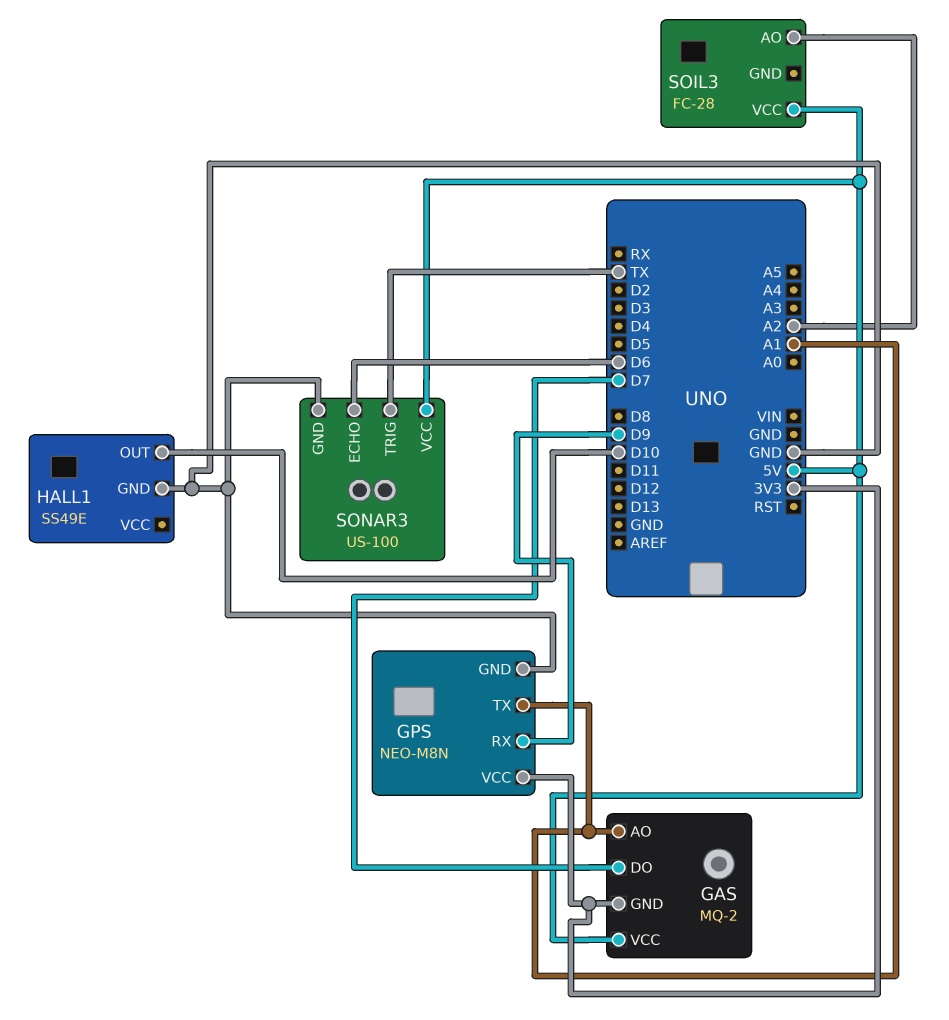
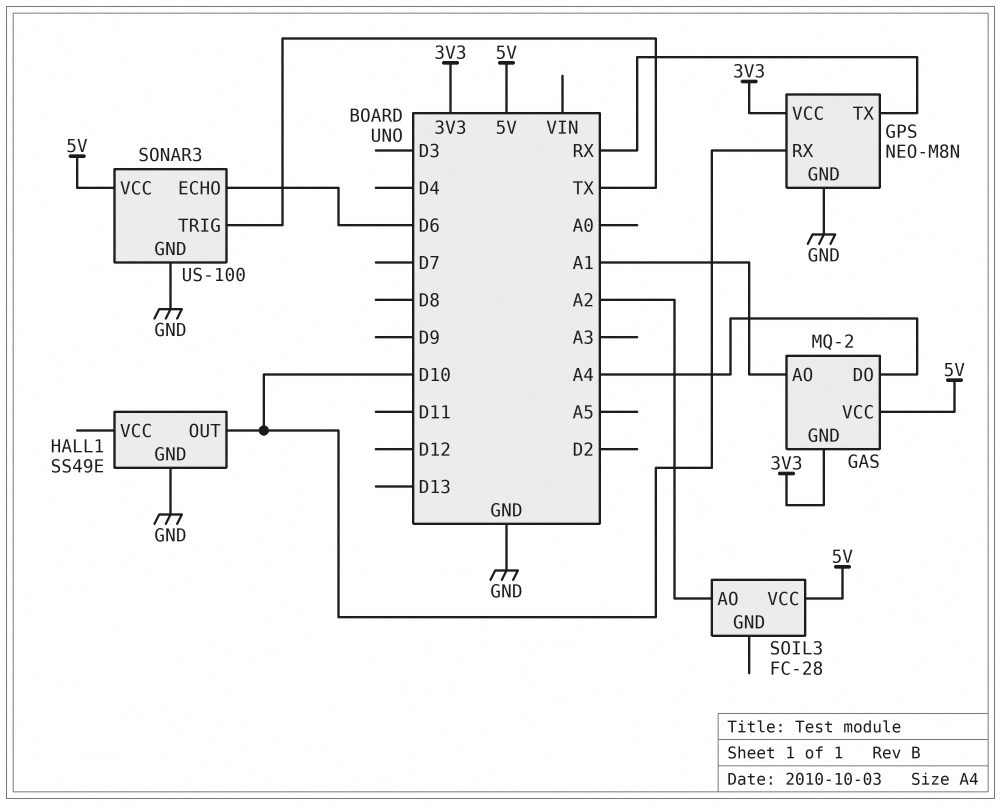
GAS pin DO: D7 -> A4
GPS pin RX: D9 -> D10
GPS pin TX: A1 -> RX

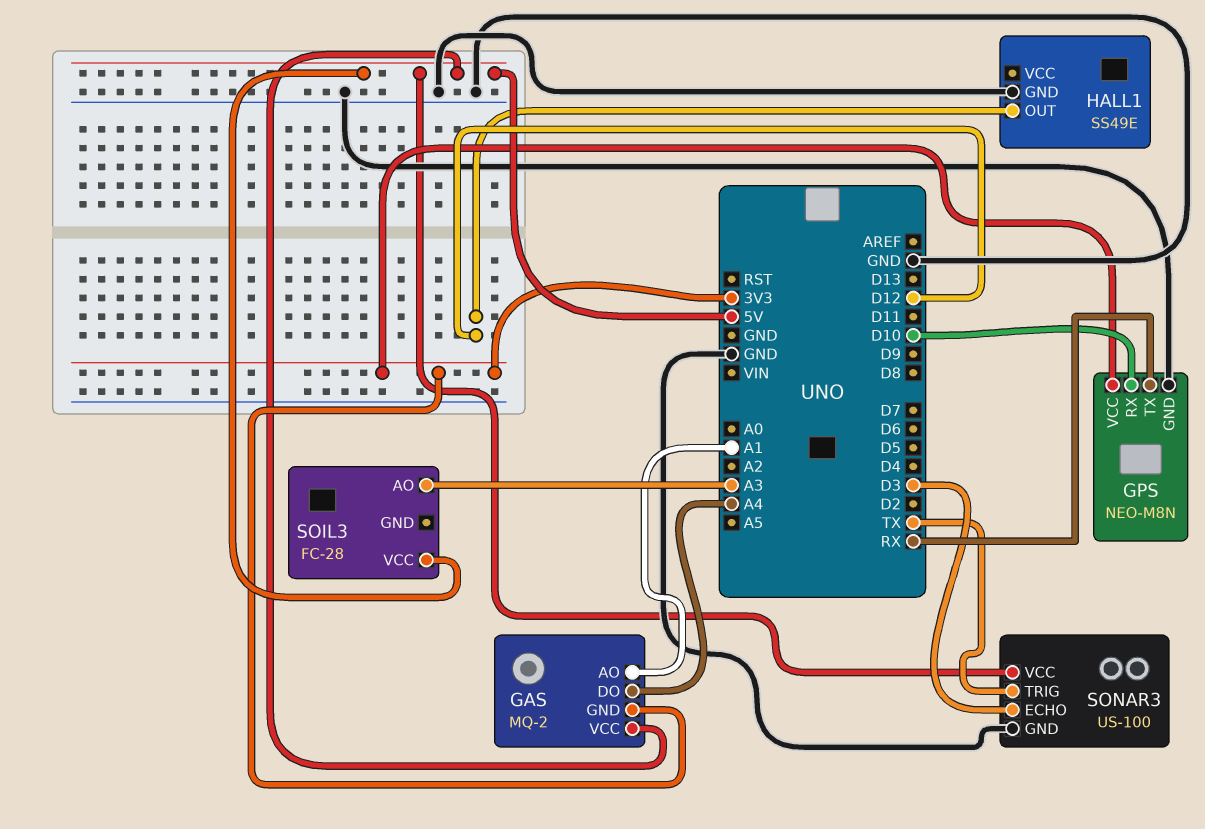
HALL1 pin OUT: D10 -> D12
SOIL3 pin AO: A2 -> A3
SONAR3 pin ECHO: D6 -> D3

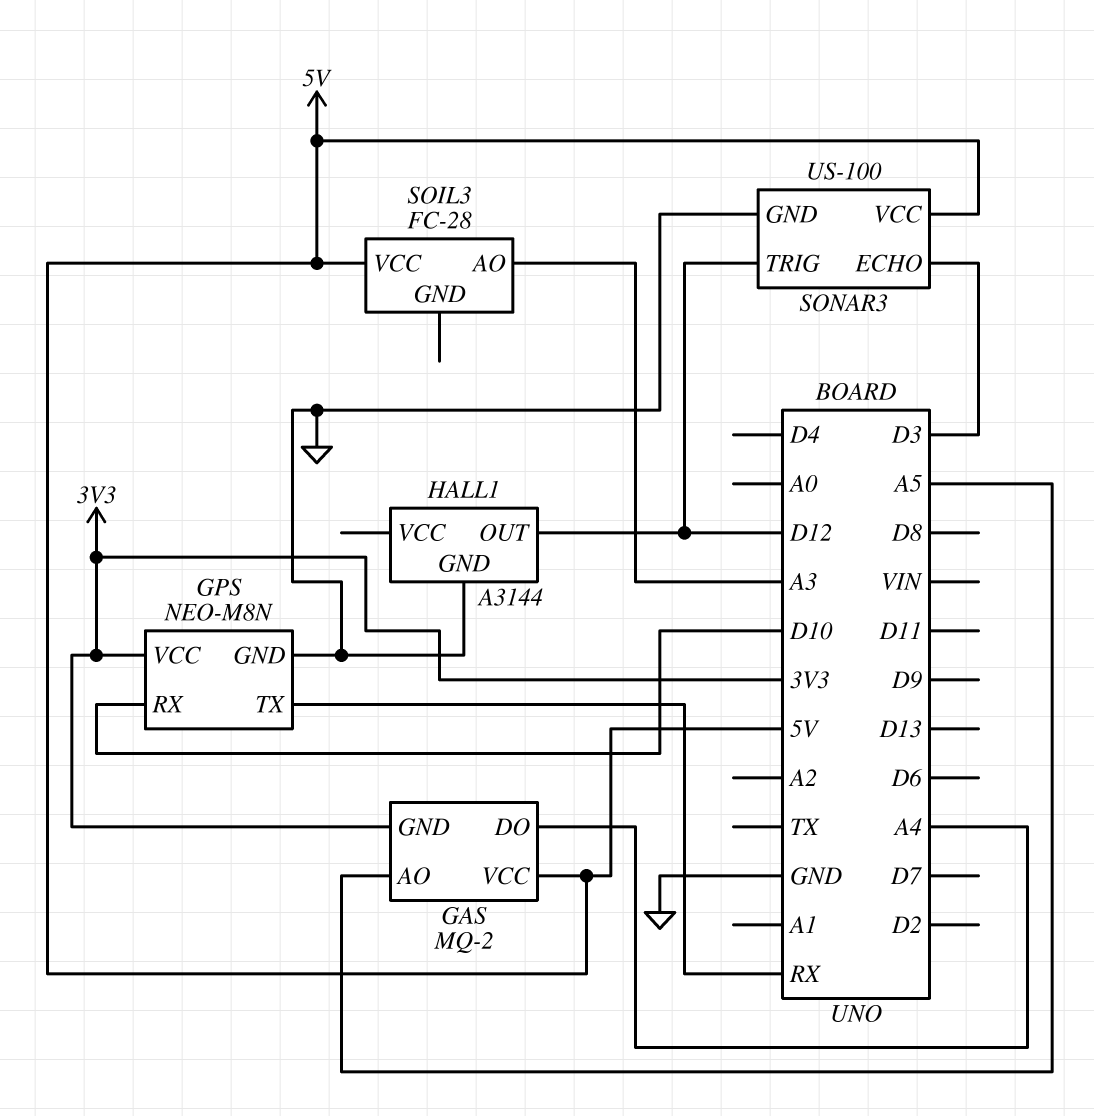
GAS pin AO: A1 -> A5
HALL1: SS49E -> A3144
SONAR3 pin TRIG: TX -> D12

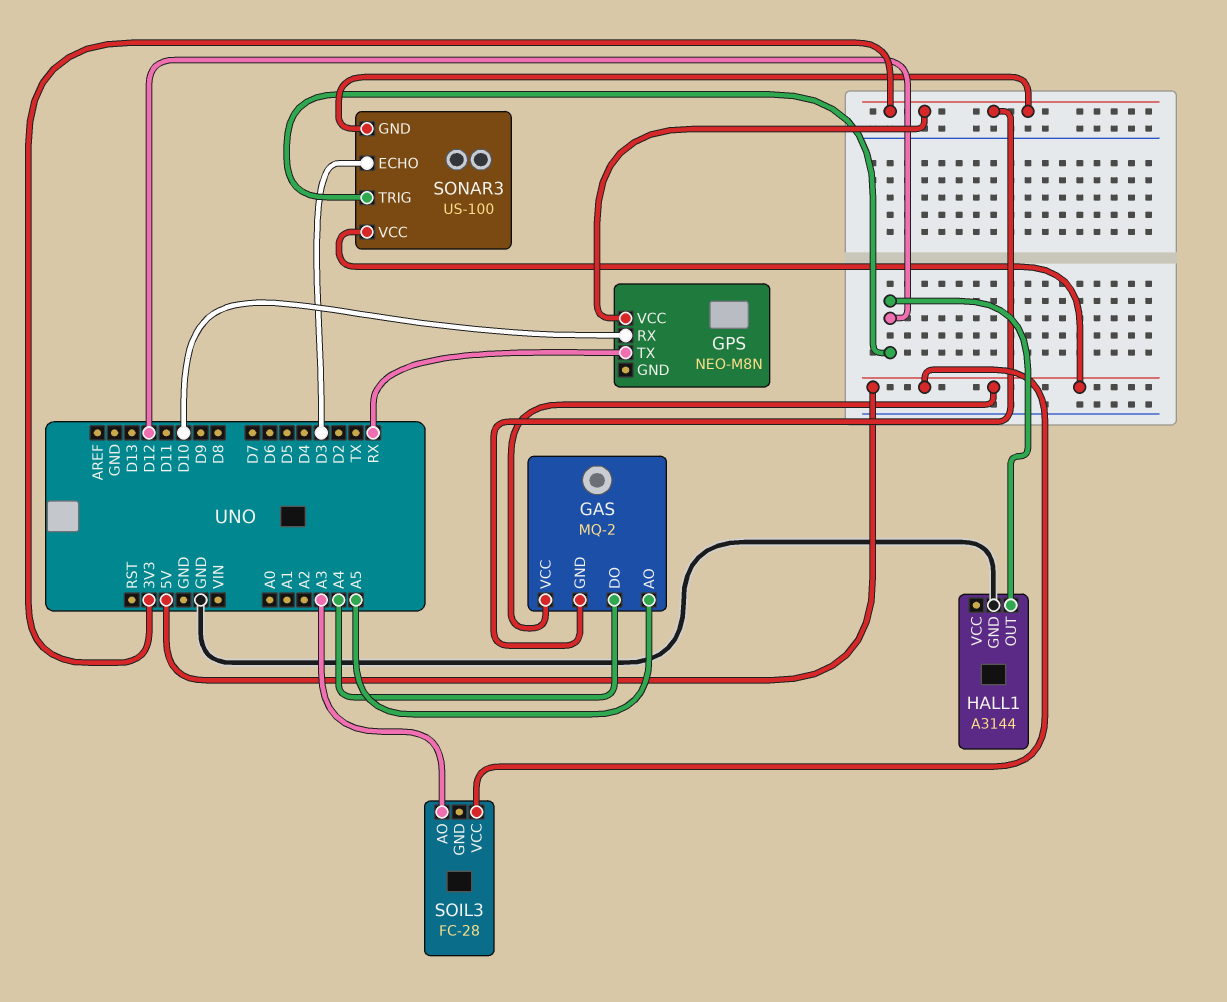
GPS pin GND: GND -> none
SONAR3 pin GND: GND -> 3V3

